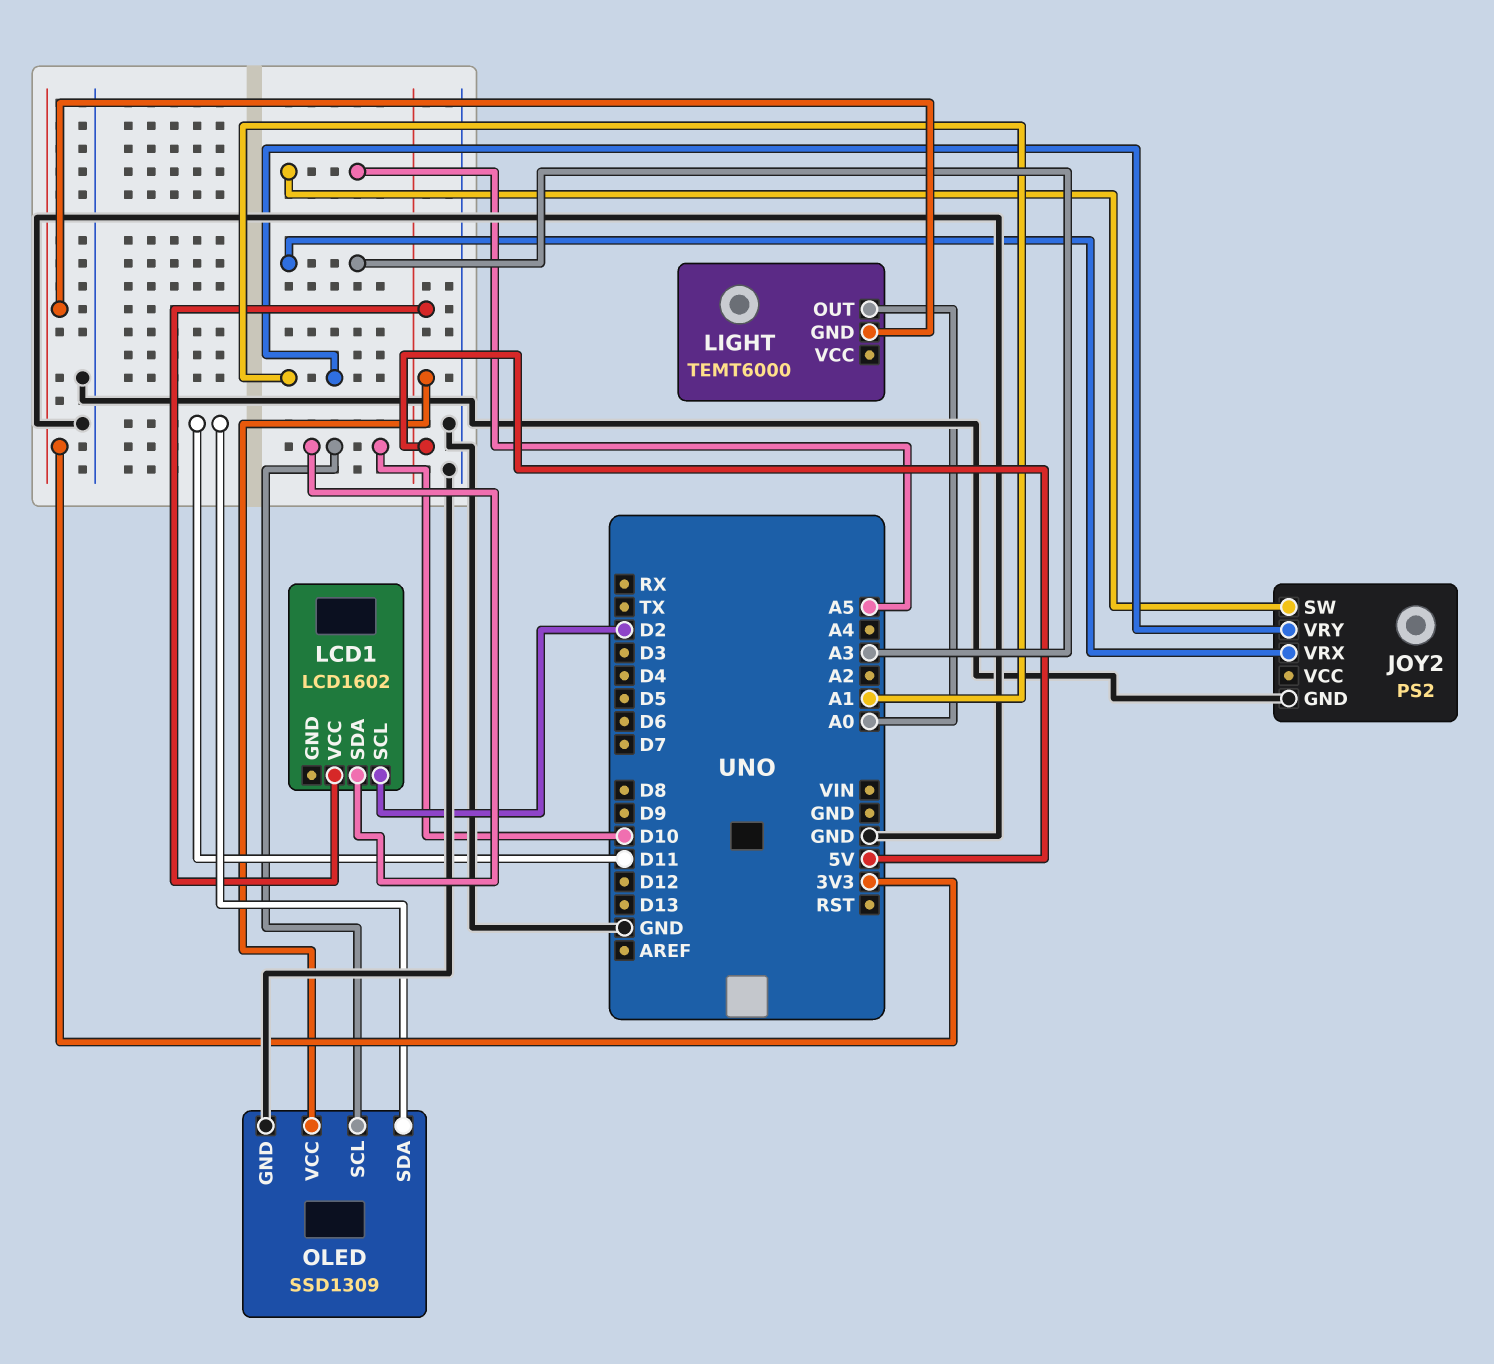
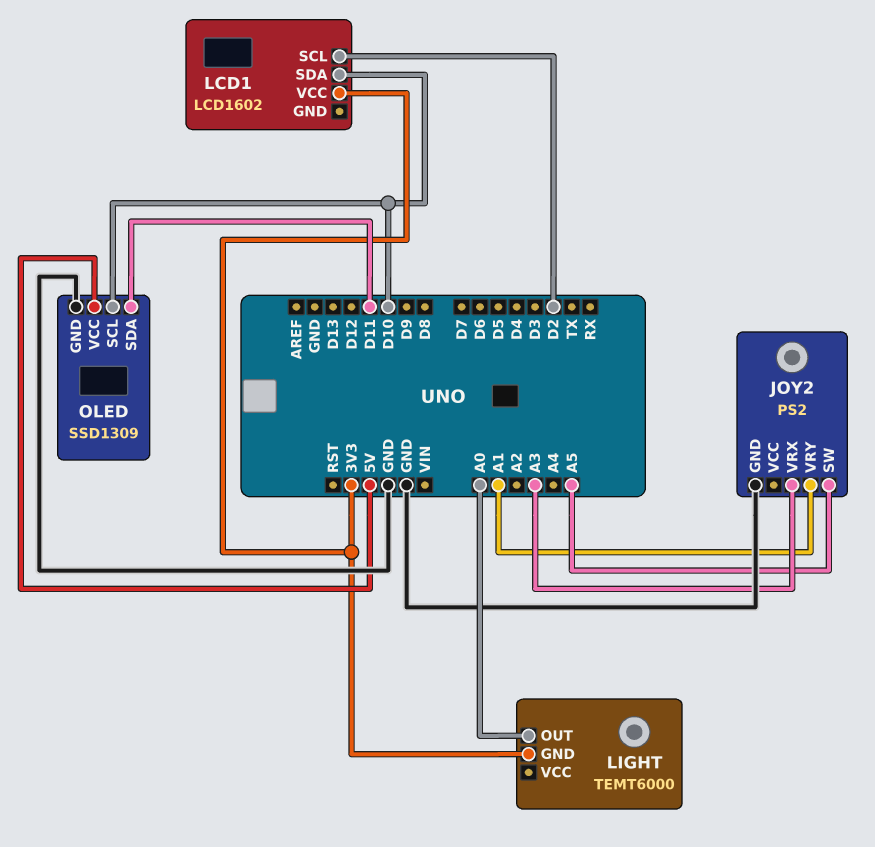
LCD1 pin VCC: 5V -> 3V3

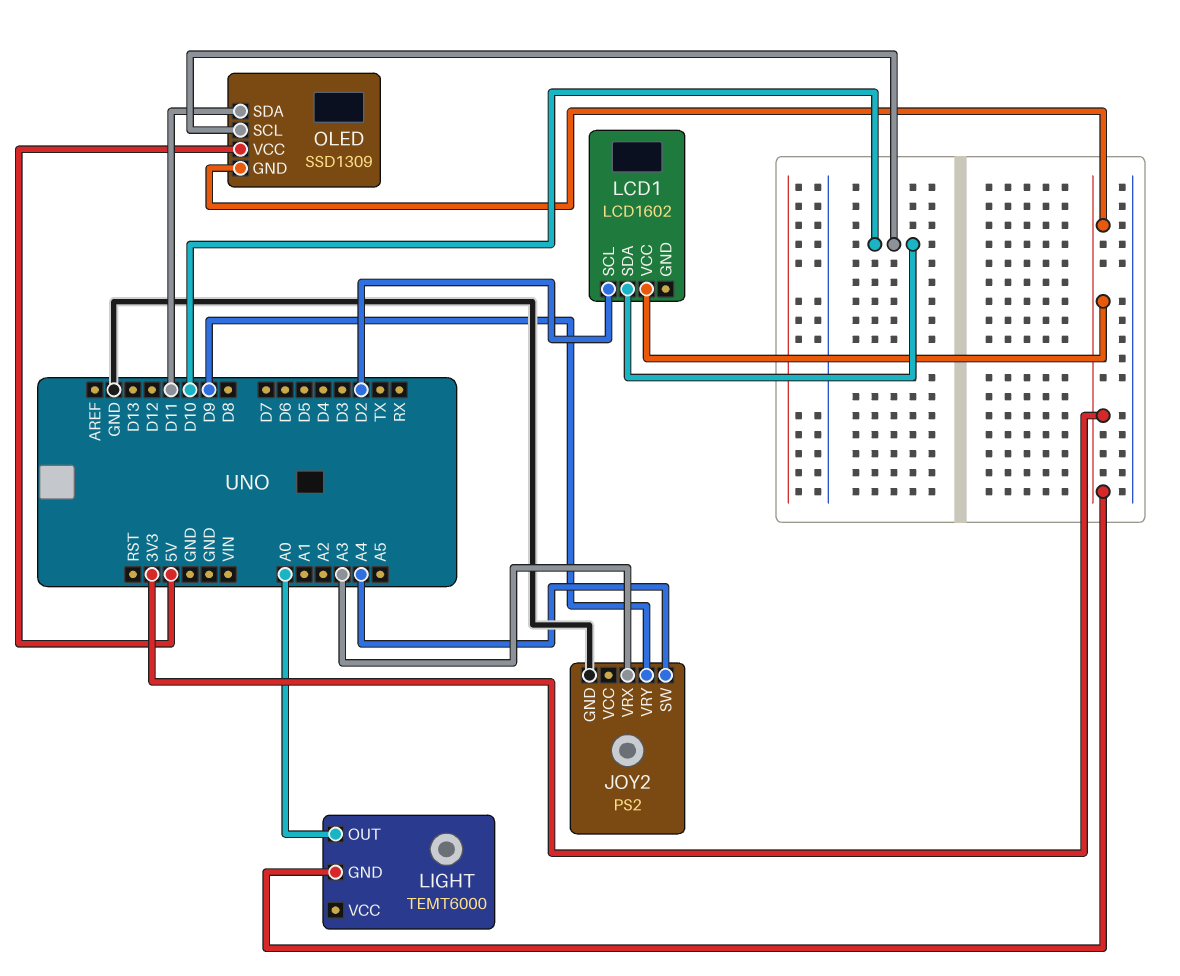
JOY2 pin SW: A5 -> A4
JOY2 pin VRY: A1 -> D9
OLED pin GND: GND -> 3V3

